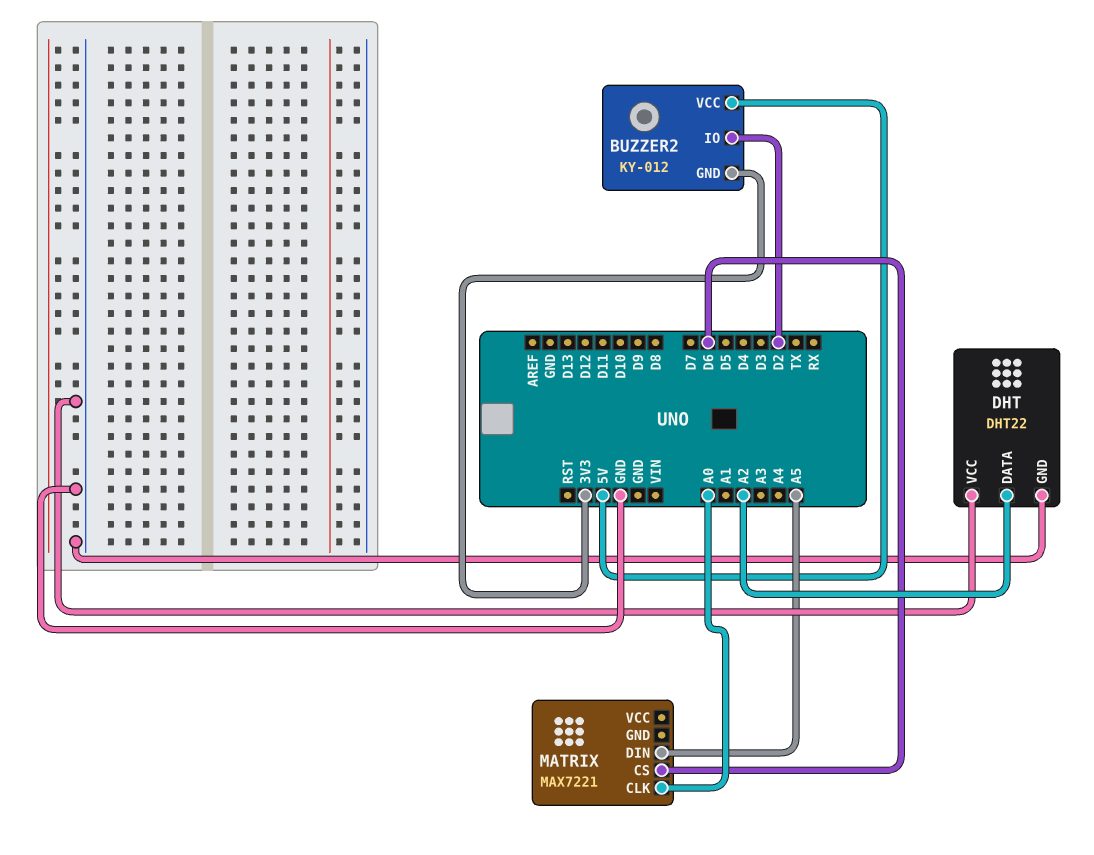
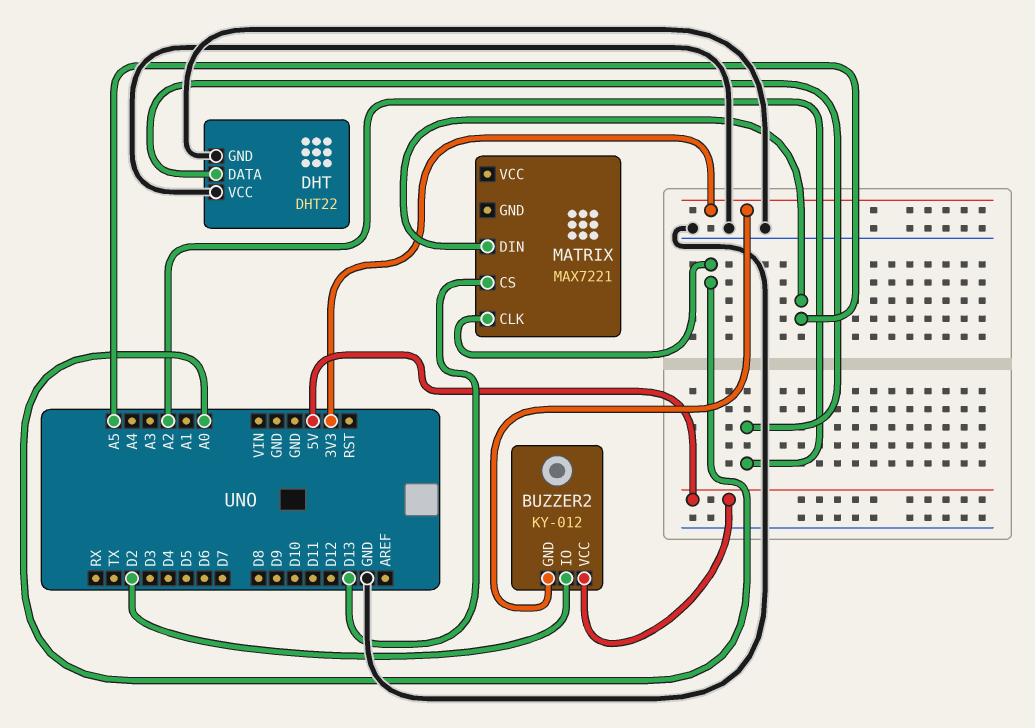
MATRIX pin CS: D6 -> D13

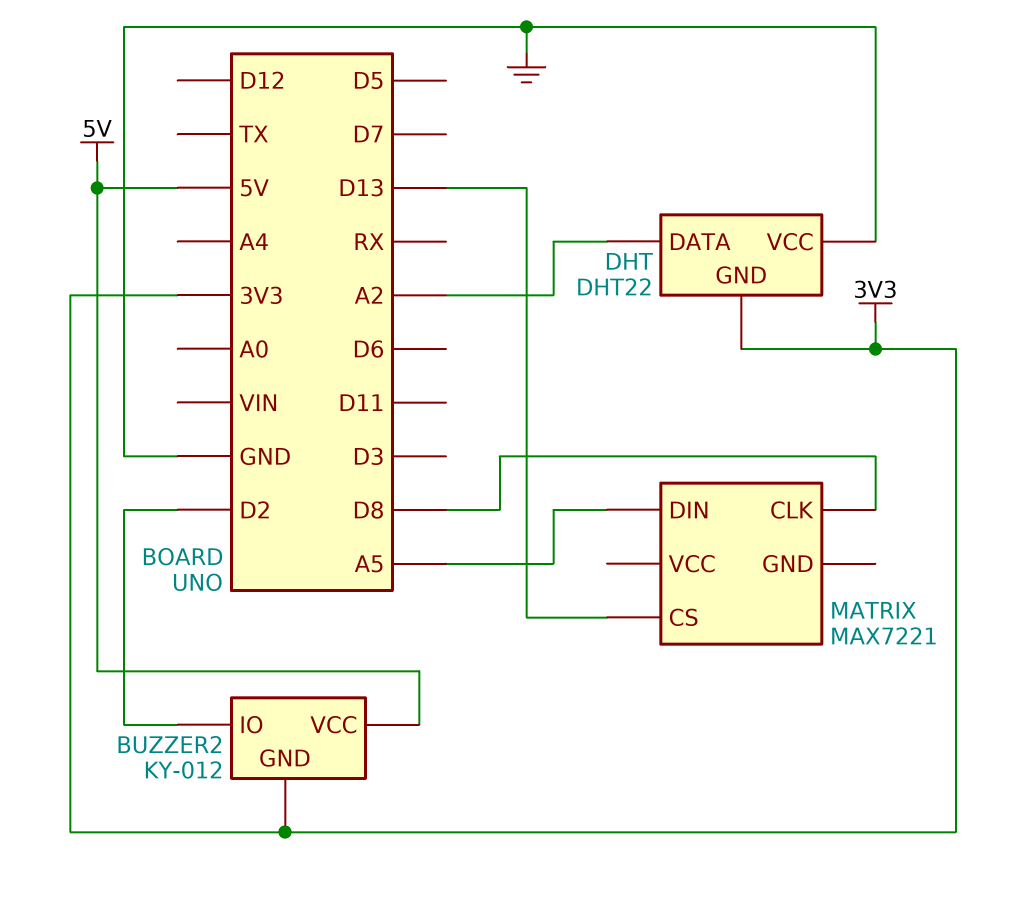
DHT pin GND: GND -> 3V3
MATRIX pin CLK: A0 -> D8

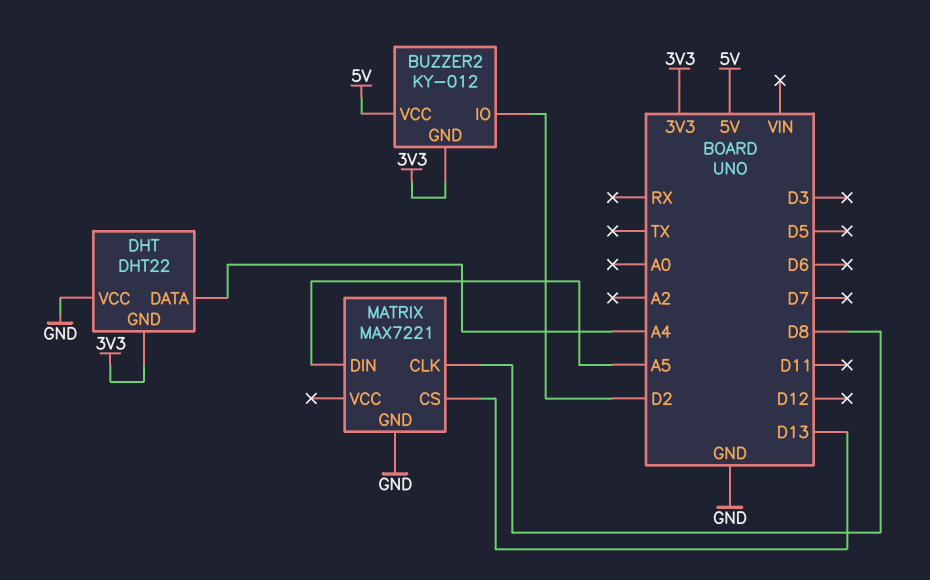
DHT pin DATA: A2 -> A4
MATRIX pin GND: none -> GND

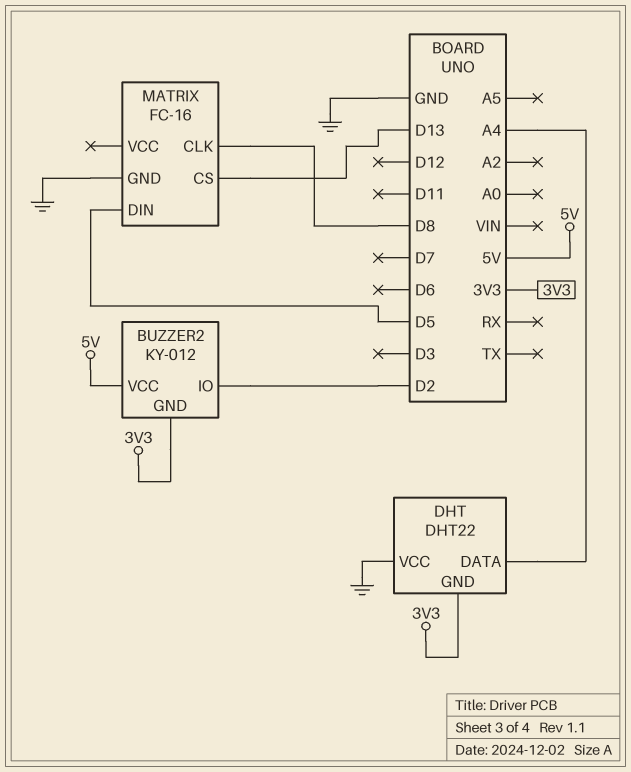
MATRIX: MAX7221 -> FC-16
MATRIX pin DIN: A5 -> D5

